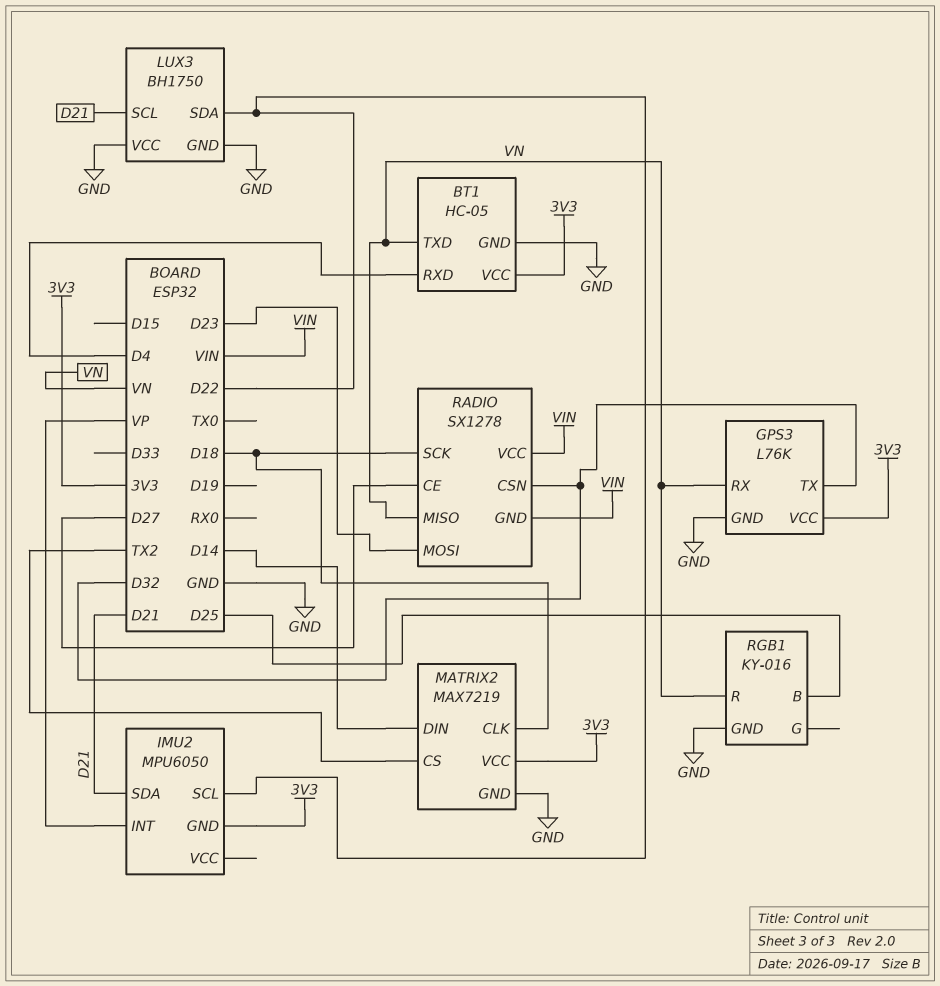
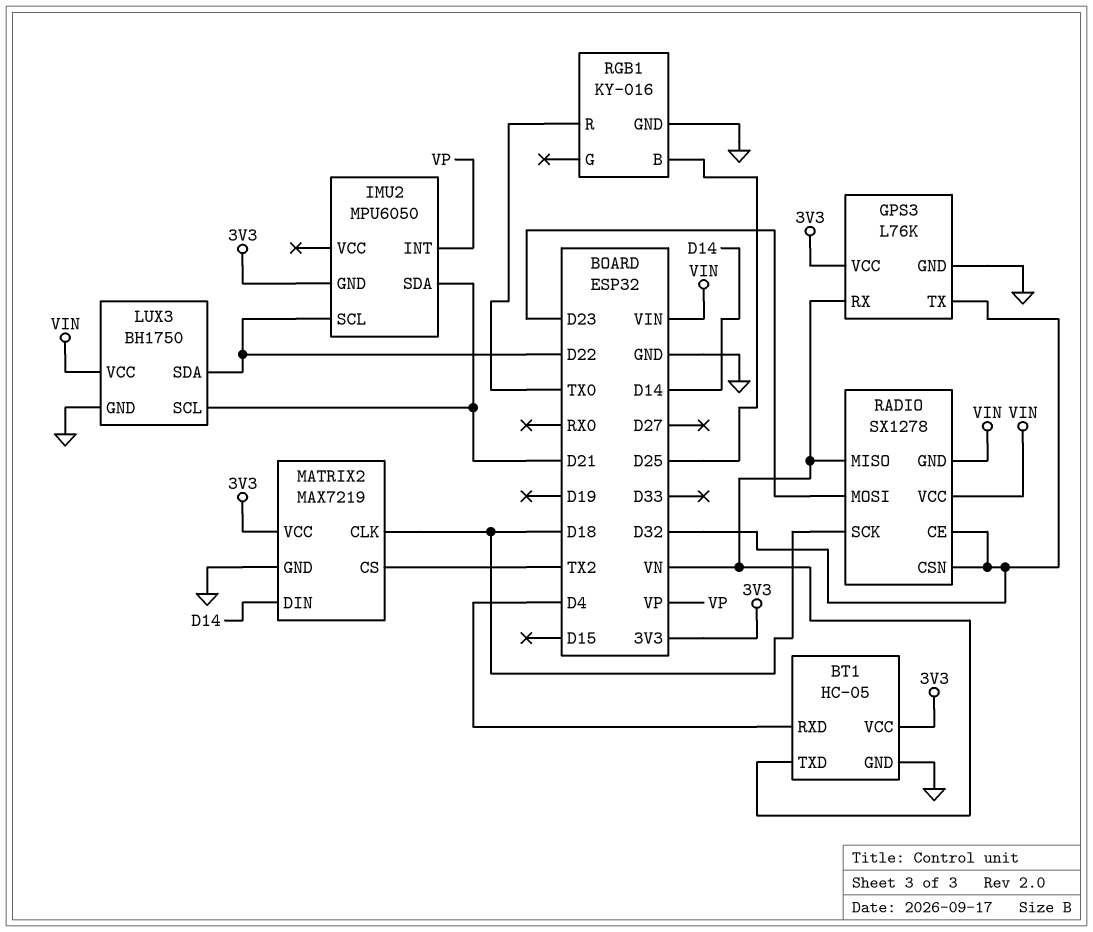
LUX3 pin VCC: GND -> VIN
RADIO pin CE: D27 -> D32
RGB1 pin R: VN -> TX0

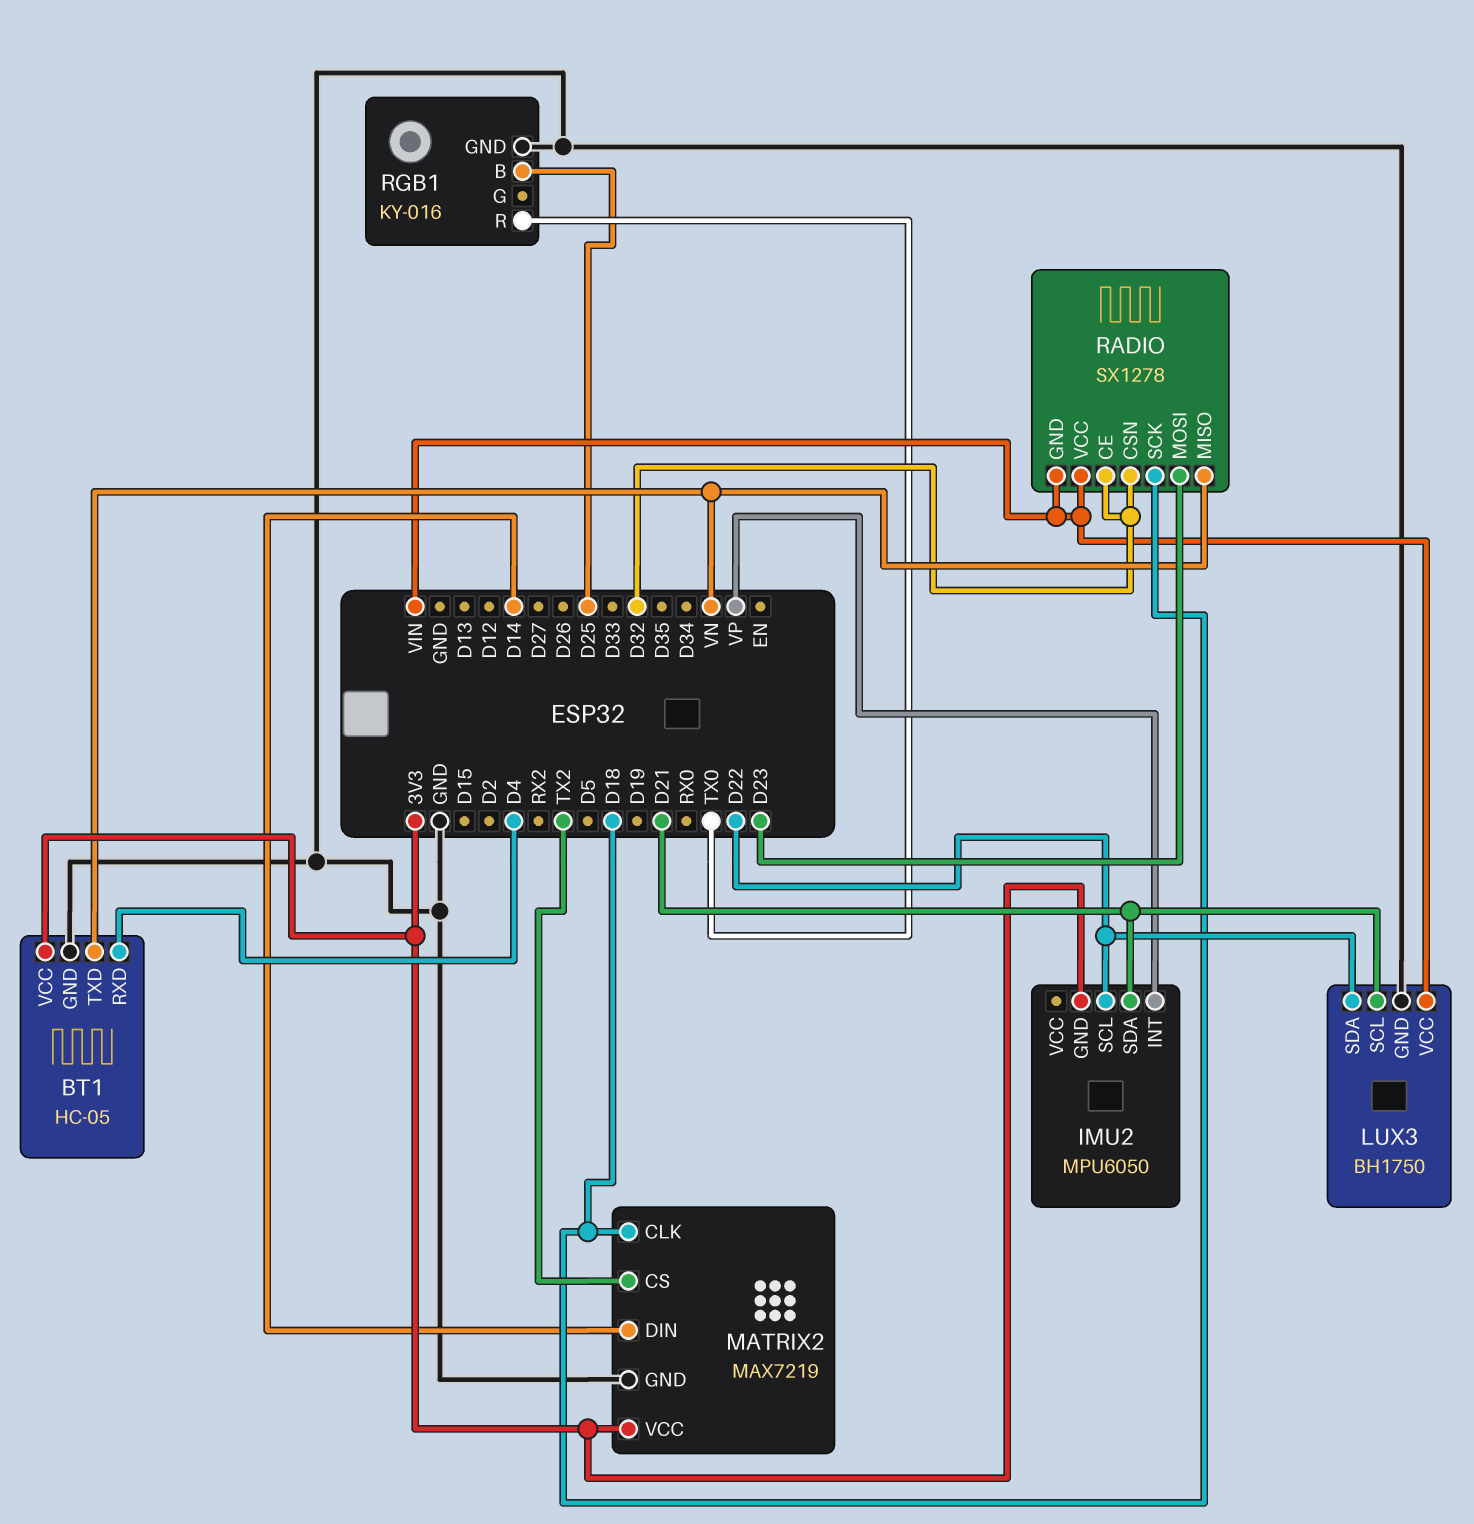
GPS3: L76K -> none
GPS3 pin GND: GND -> none
GPS3 pin RX: VN -> none
GPS3 pin TX: D32 -> none
GPS3 pin VCC: 3V3 -> none

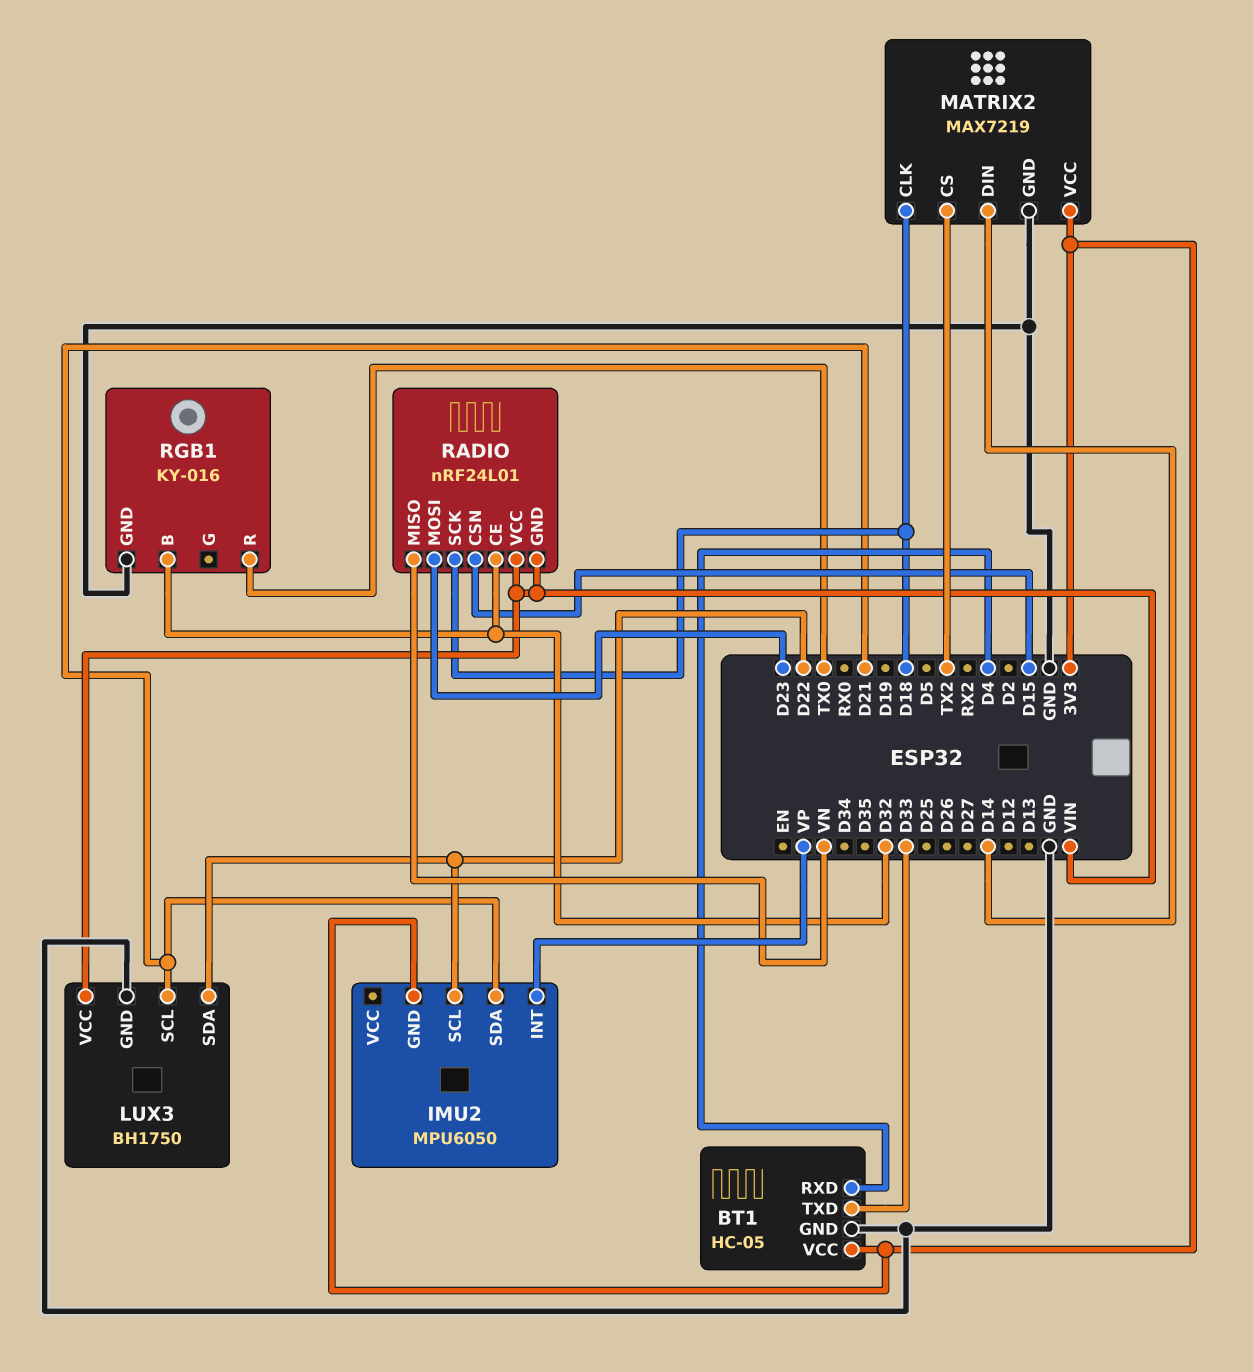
BT1 pin TXD: VN -> D33
RADIO: SX1278 -> nRF24L01
RADIO pin CSN: D32 -> D15
RGB1 pin B: D25 -> D32

